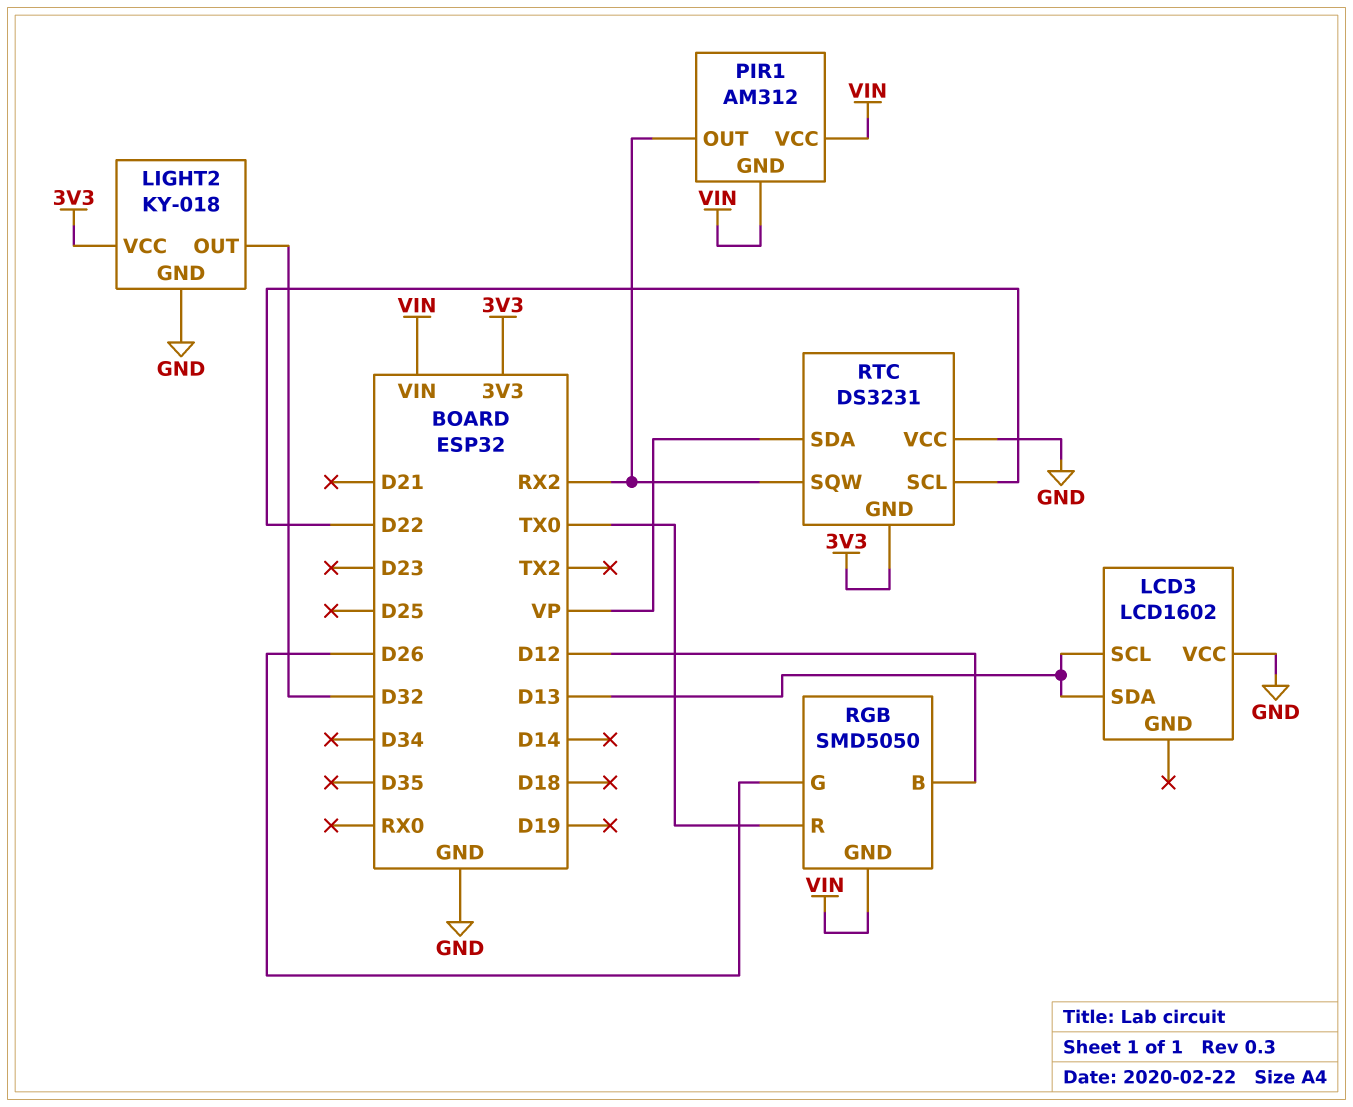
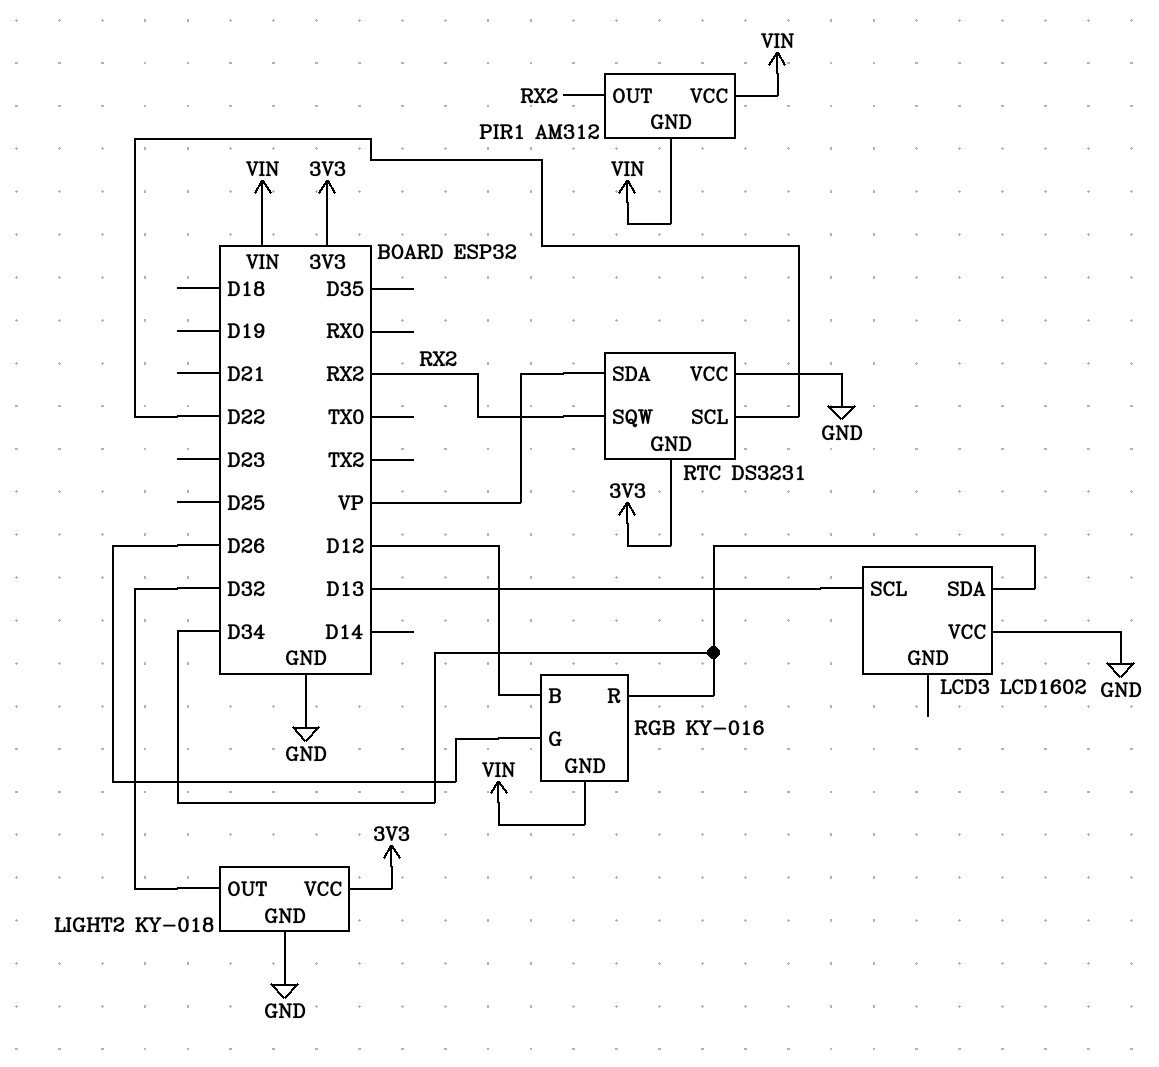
LCD3 pin SDA: D13 -> D34
RGB: SMD5050 -> KY-016
RGB pin R: TX0 -> D34

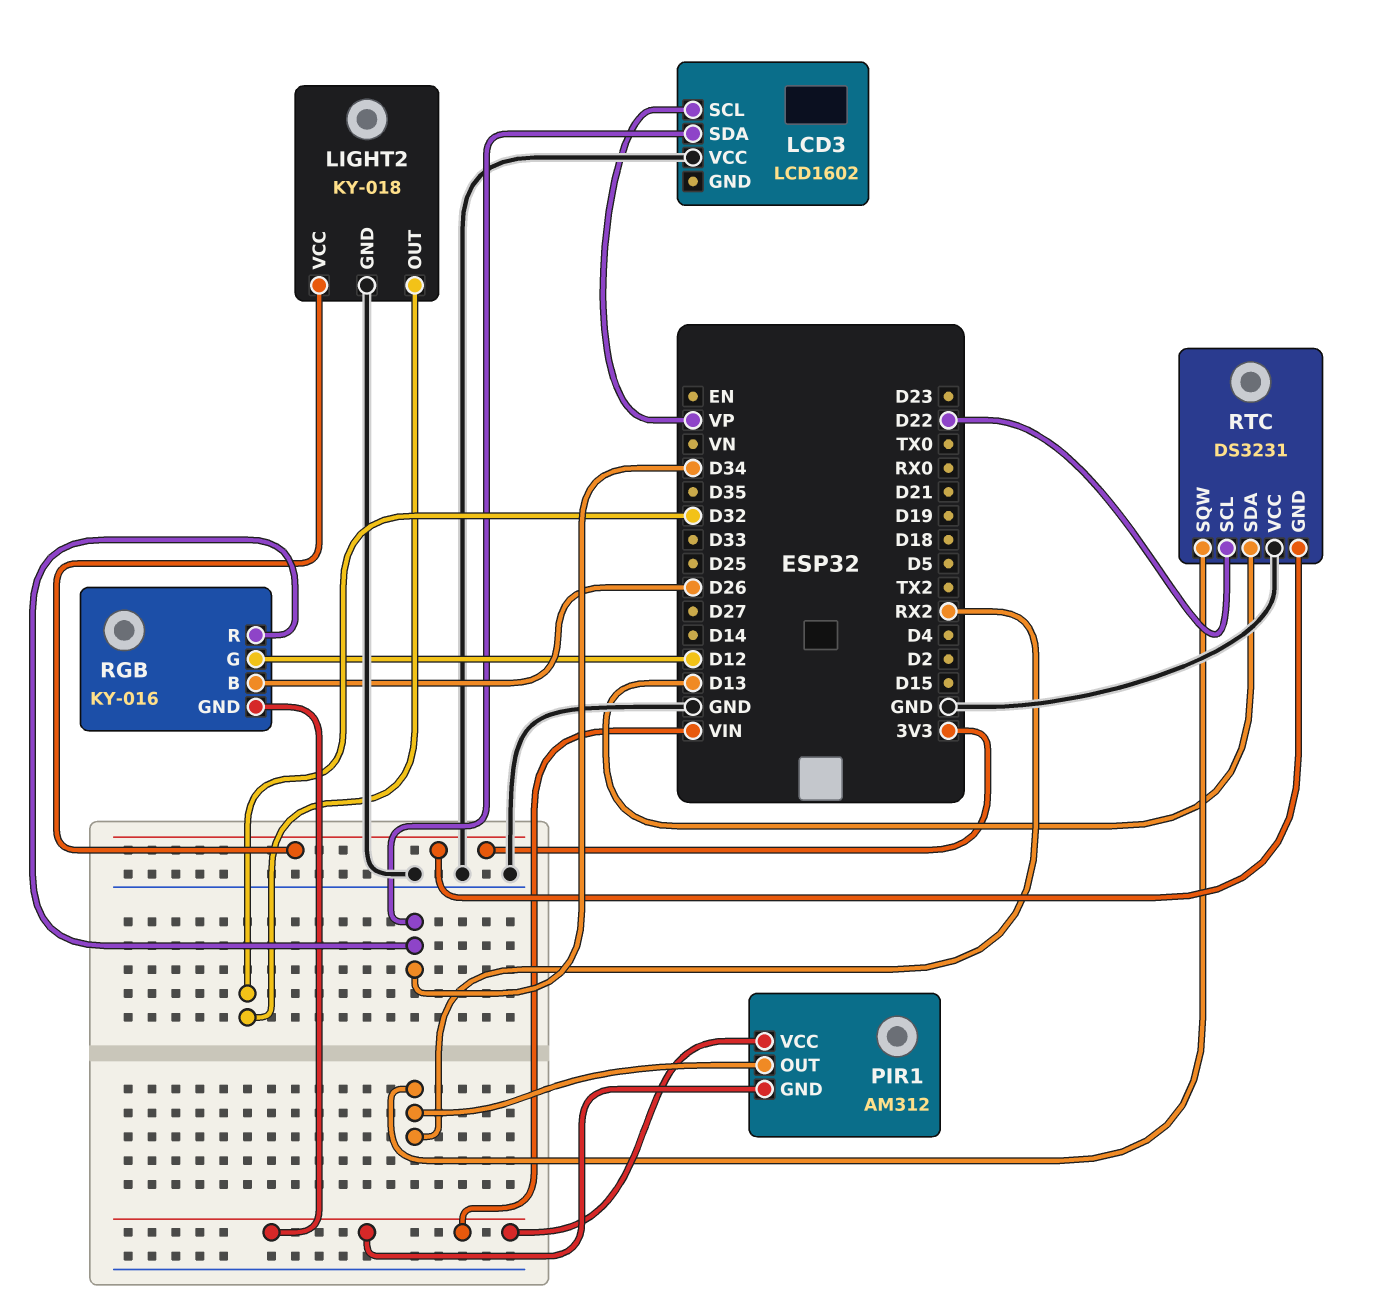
LCD3 pin SCL: D13 -> VP
RGB pin B: D12 -> D26
RGB pin G: D26 -> D12
RTC pin SDA: VP -> D13

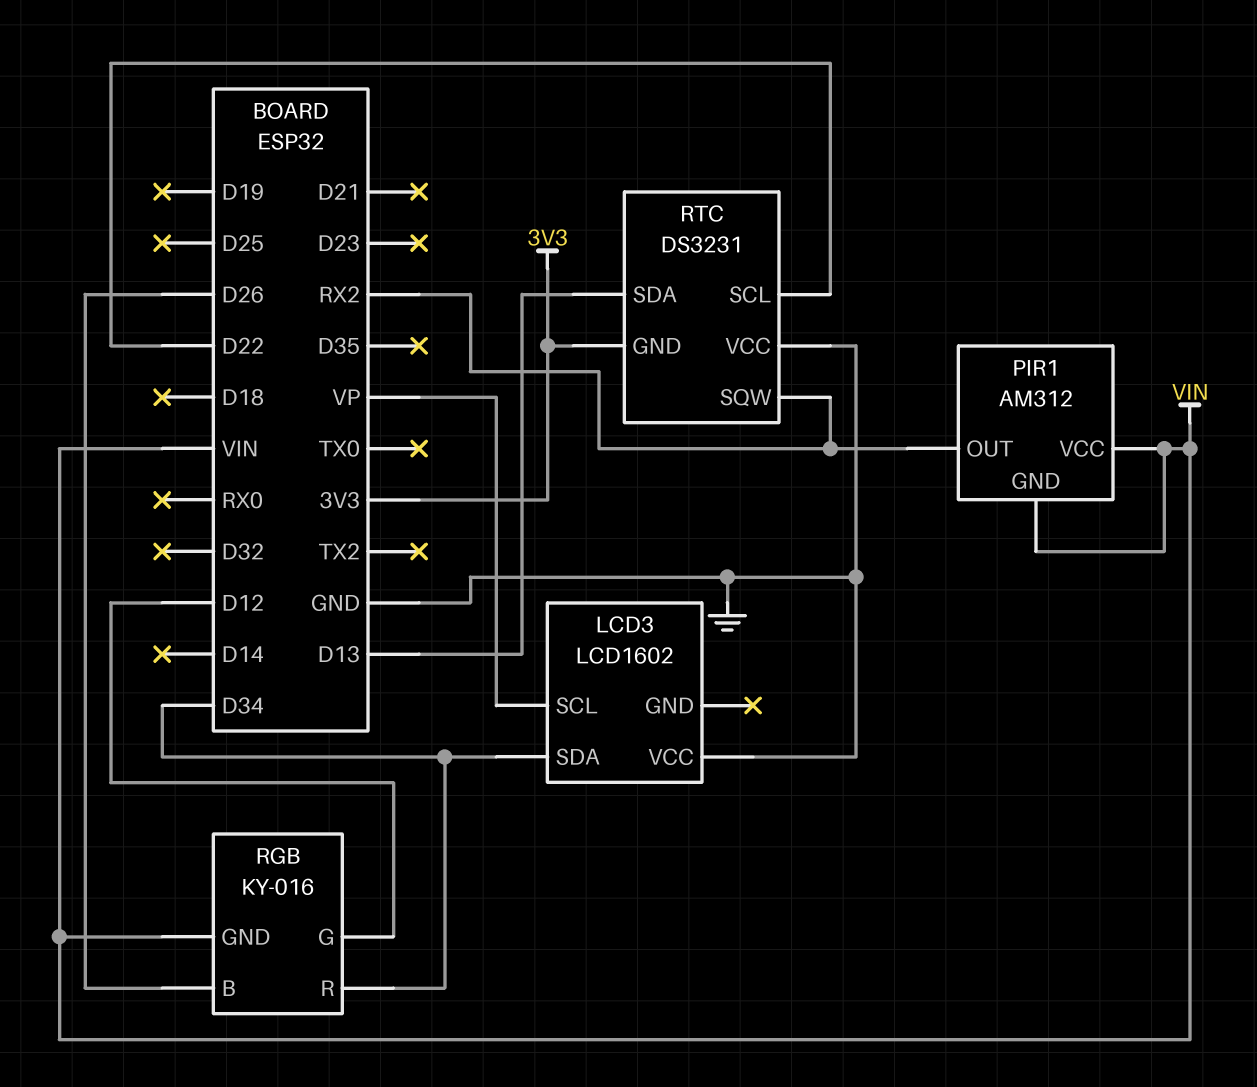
LIGHT2: KY-018 -> none
LIGHT2 pin GND: GND -> none
LIGHT2 pin OUT: D32 -> none
LIGHT2 pin VCC: 3V3 -> none

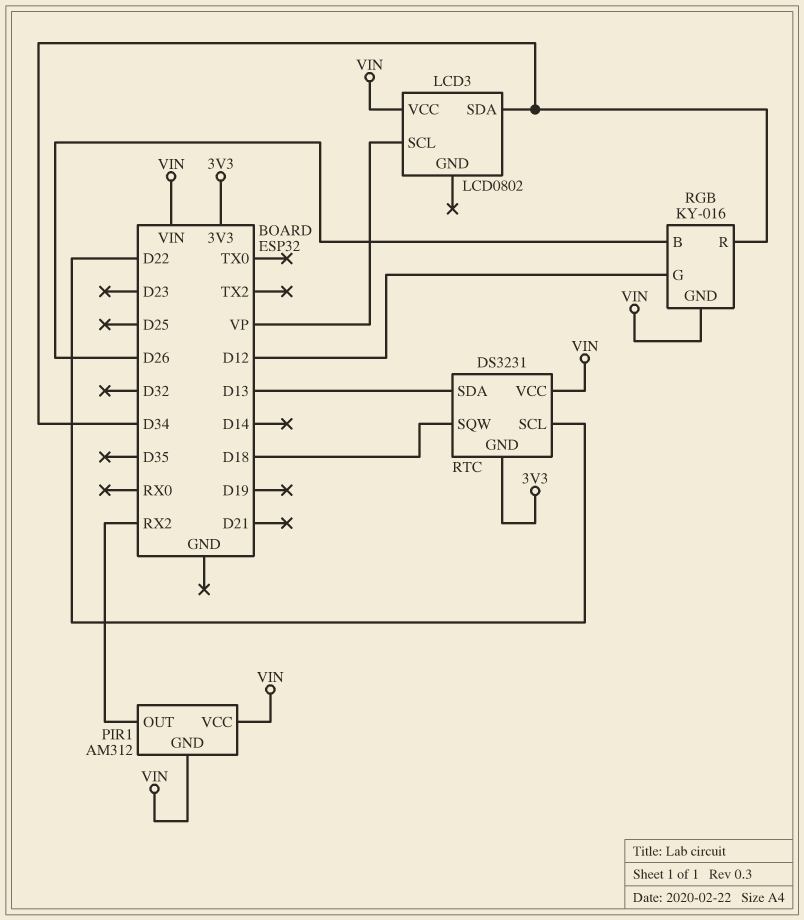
LCD3: LCD1602 -> LCD0802
LCD3 pin VCC: GND -> VIN
RTC pin SQW: RX2 -> D18
RTC pin VCC: GND -> VIN

